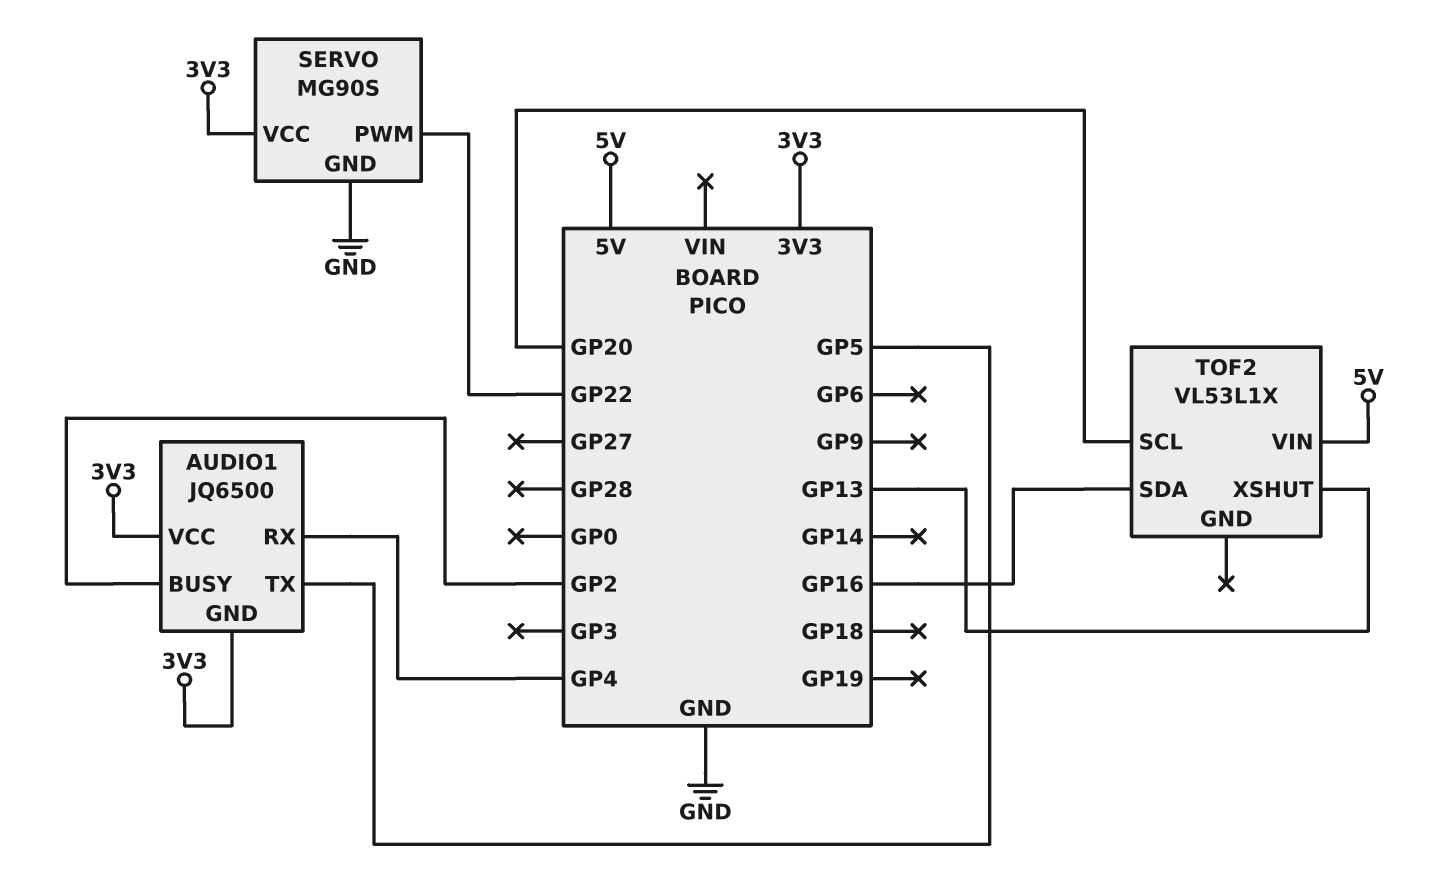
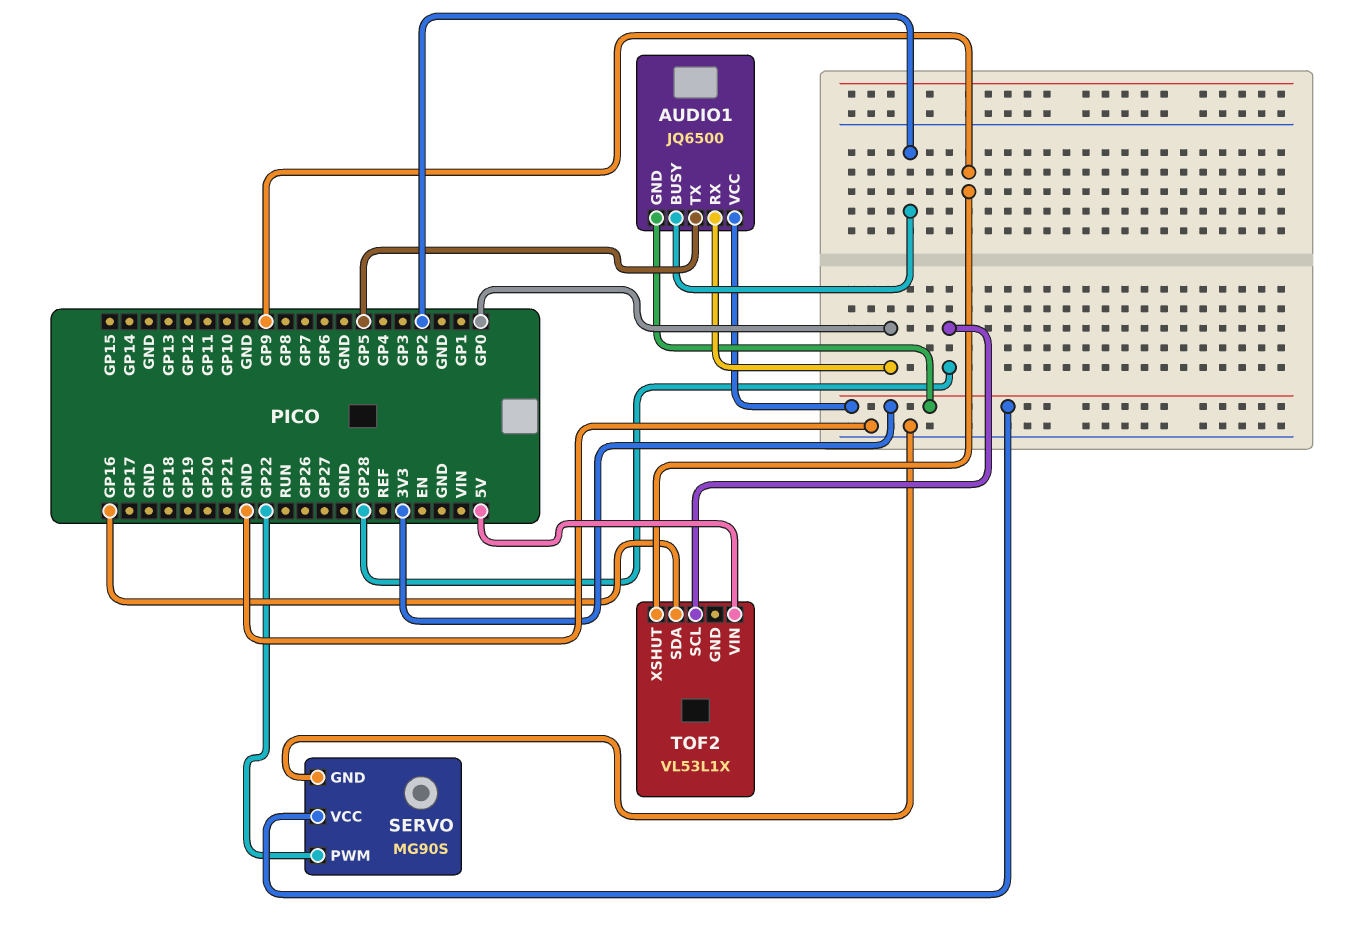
AUDIO1 pin RX: GP4 -> GP0
TOF2 pin SCL: GP20 -> GP28
TOF2 pin XSHUT: GP13 -> GP9

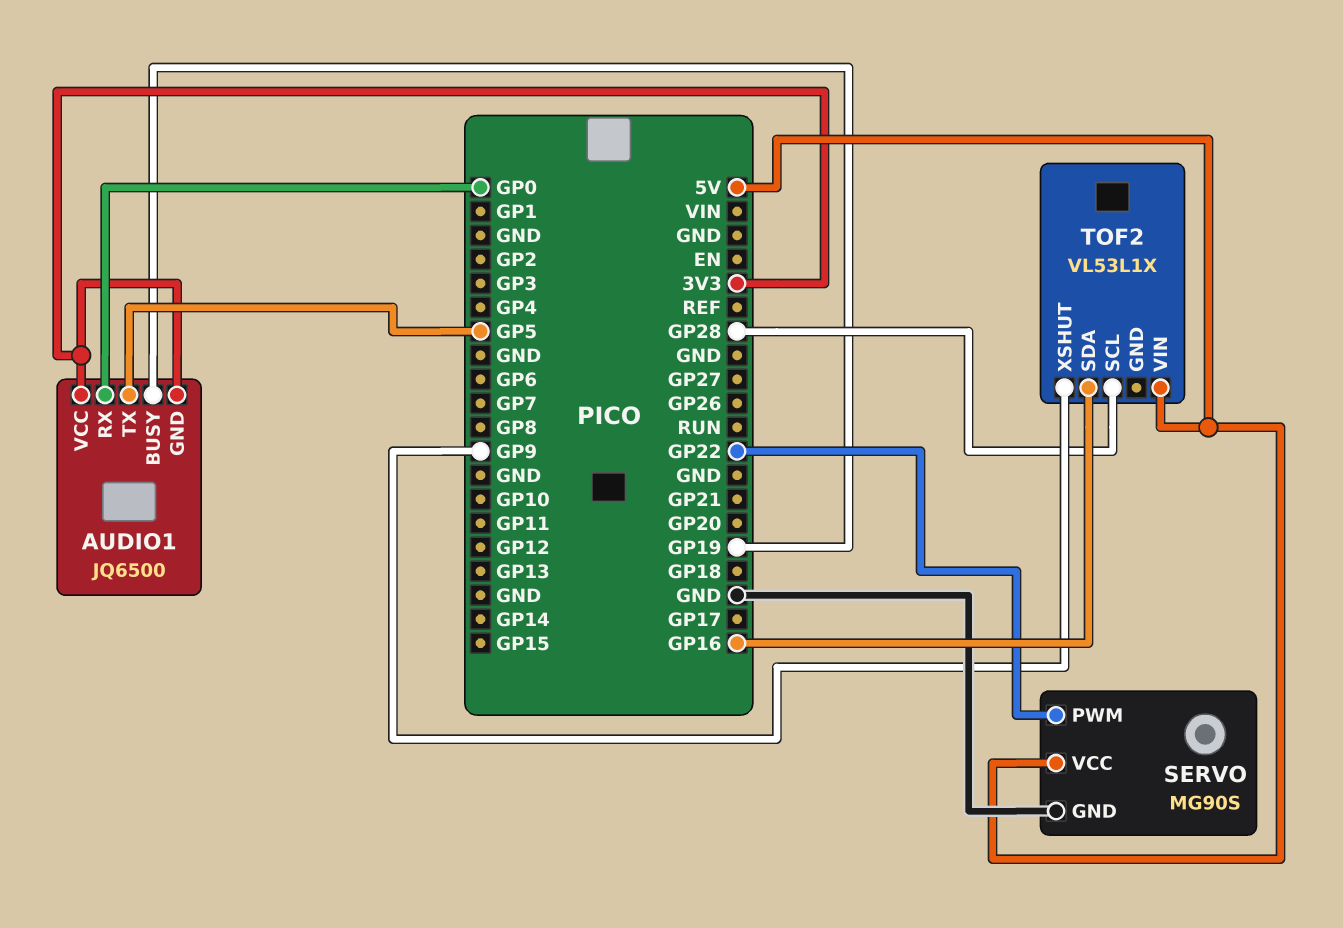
AUDIO1 pin BUSY: GP2 -> GP19
SERVO pin VCC: 3V3 -> 5V

